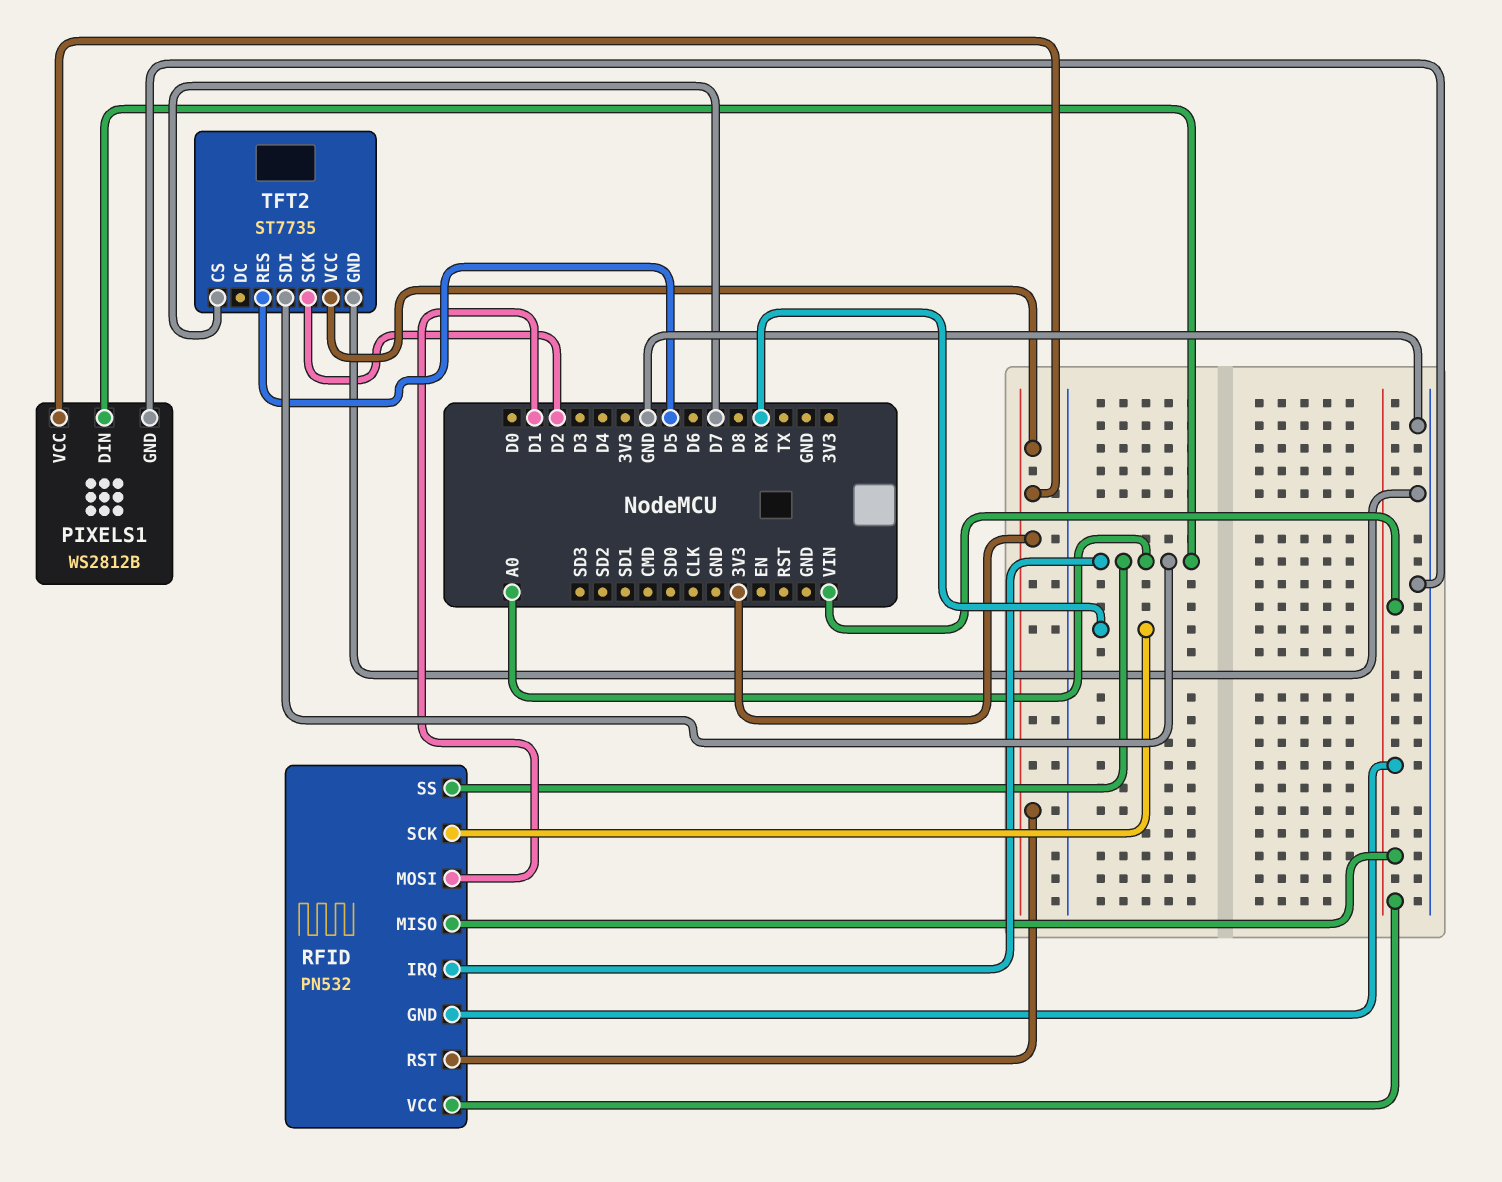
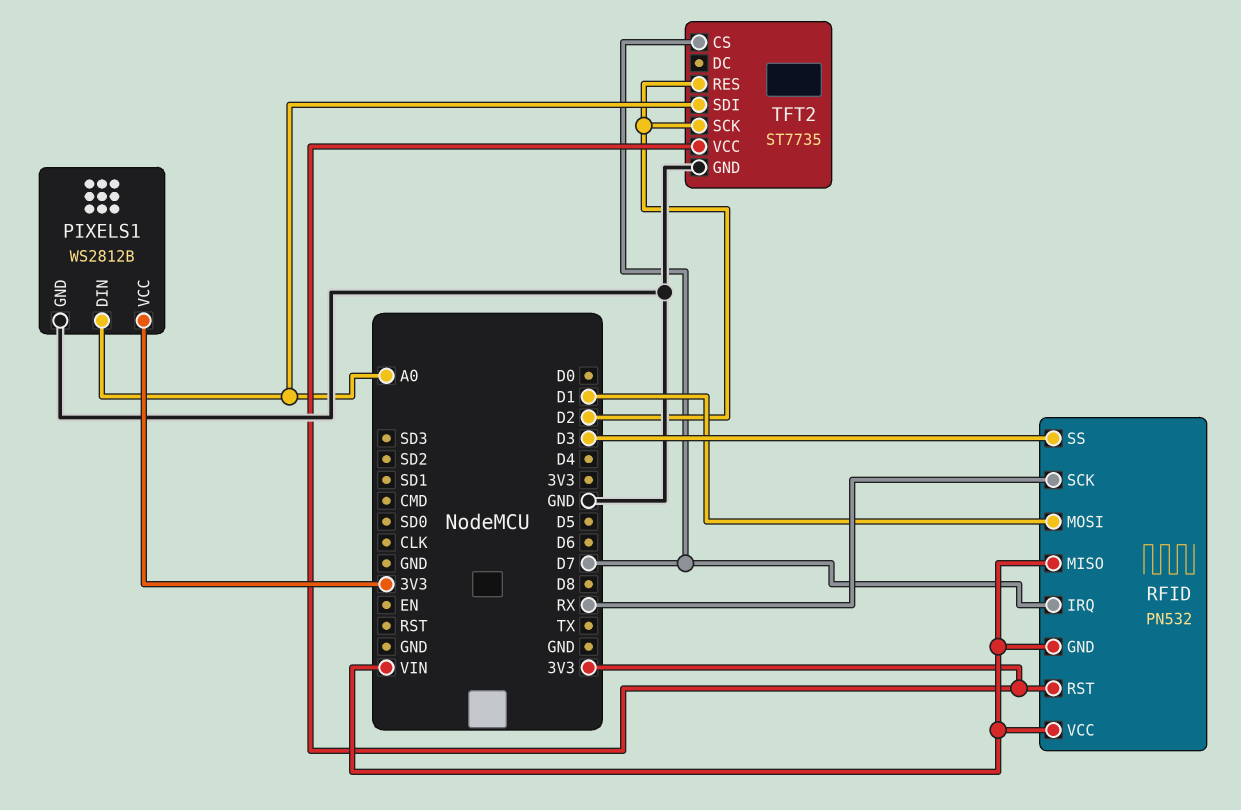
RFID pin IRQ: A0 -> D7
RFID pin SS: A0 -> D3
TFT2 pin RES: D5 -> D2

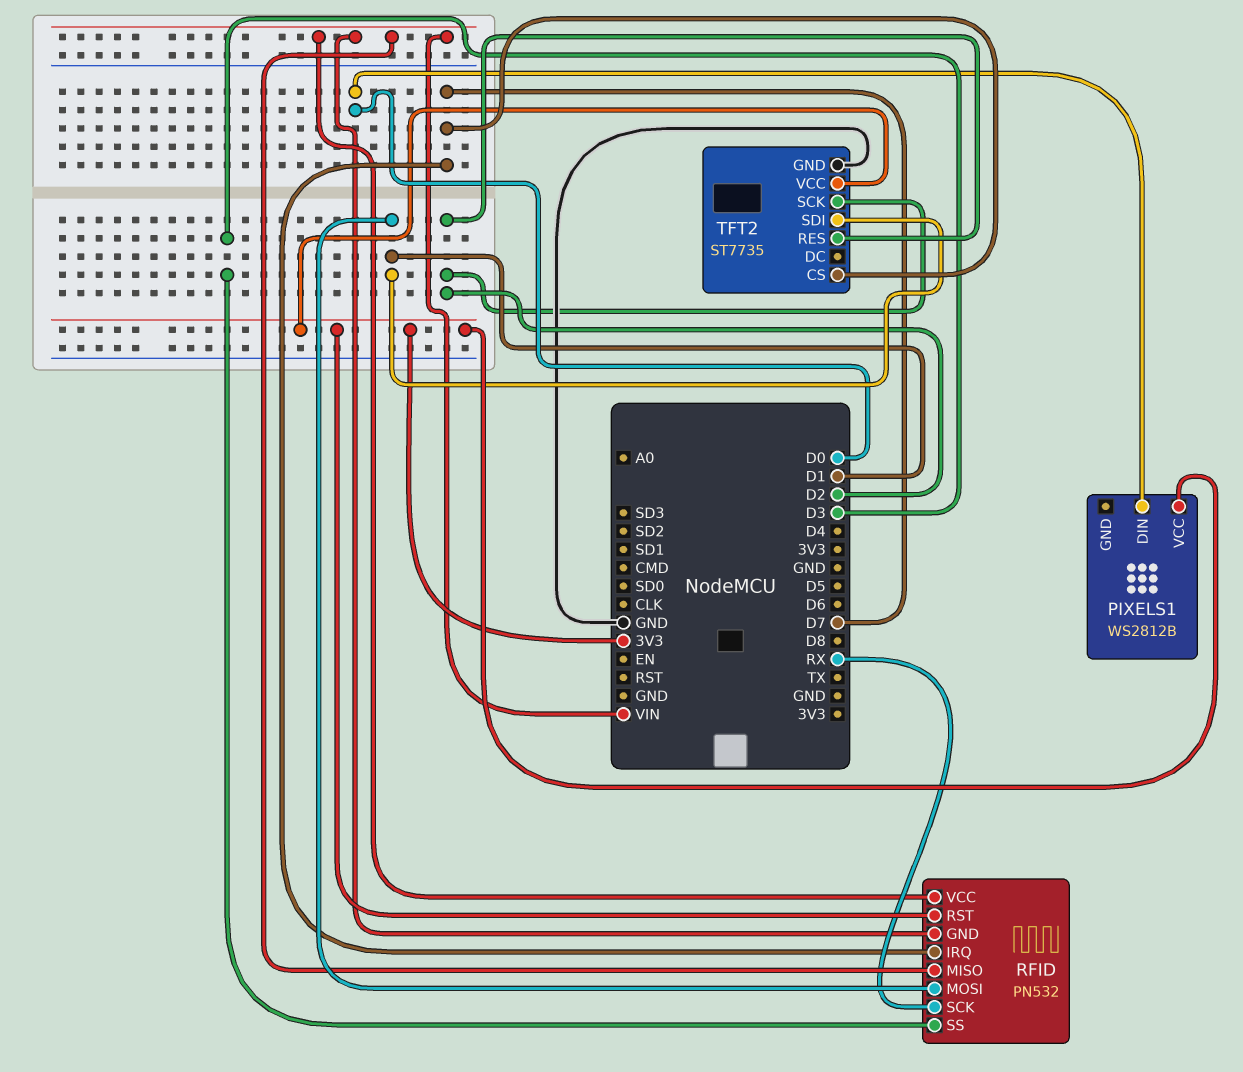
PIXELS1 pin DIN: A0 -> D0
PIXELS1 pin GND: GND -> none
TFT2 pin SDI: A0 -> D1

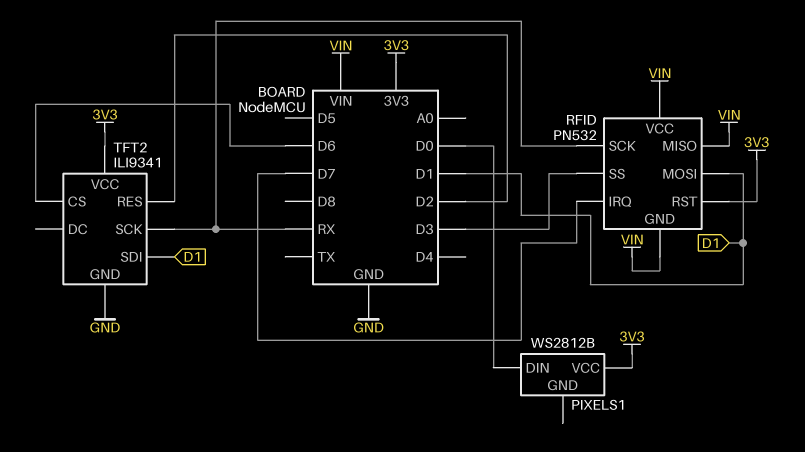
TFT2: ST7735 -> ILI9341
TFT2 pin CS: D7 -> D6
TFT2 pin SCK: D2 -> RX

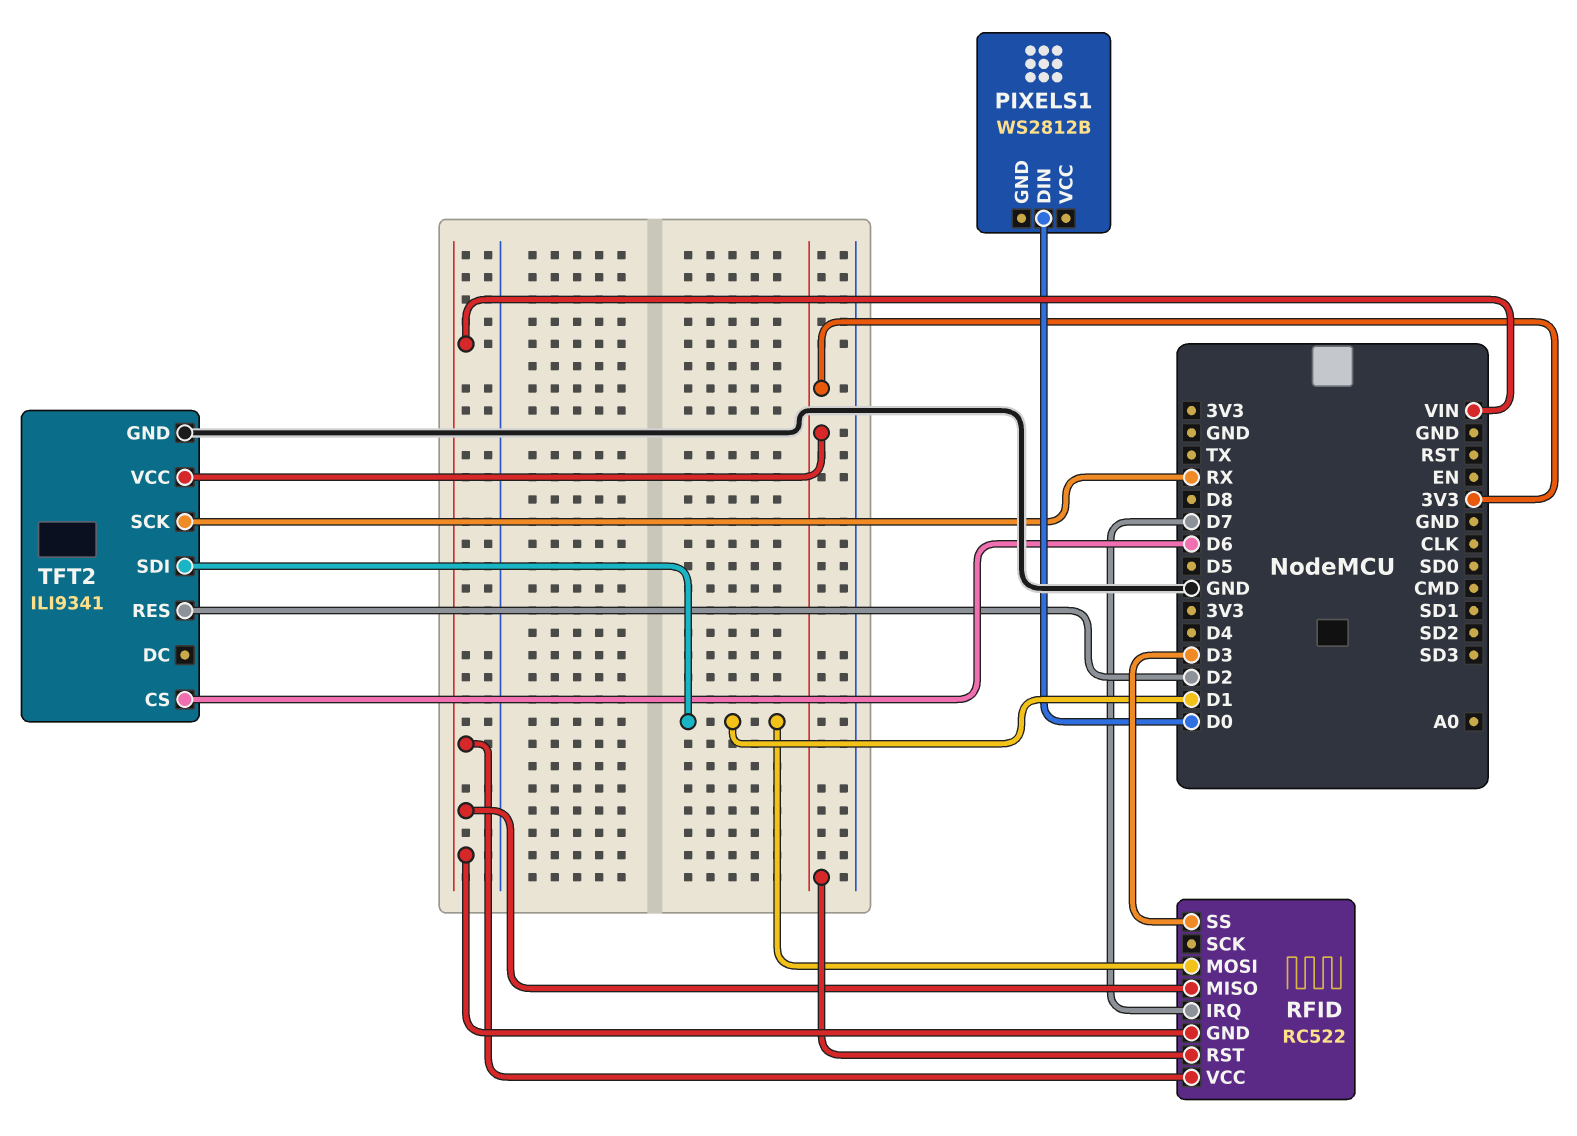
PIXELS1 pin VCC: 3V3 -> none
RFID: PN532 -> RC522
RFID pin SCK: RX -> none

